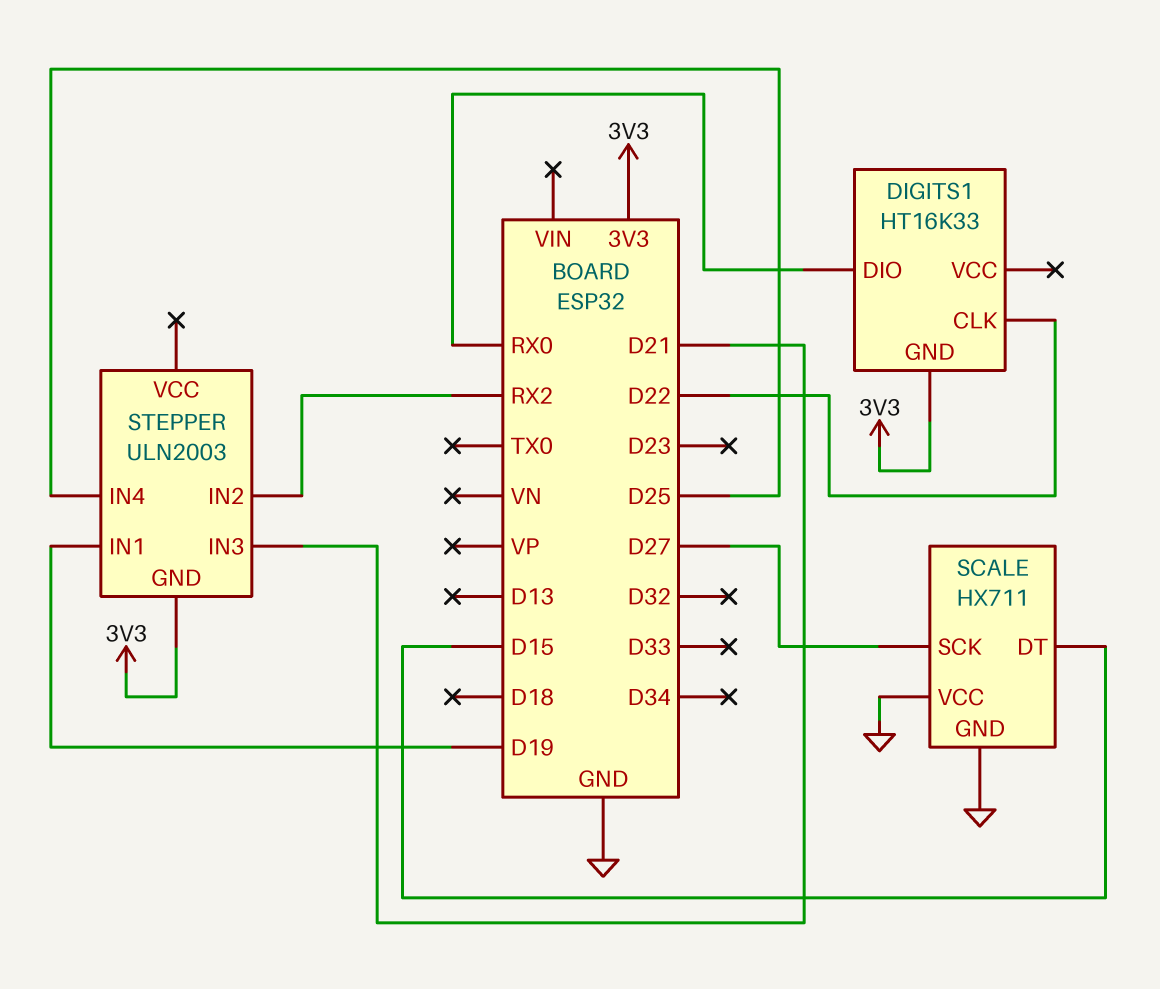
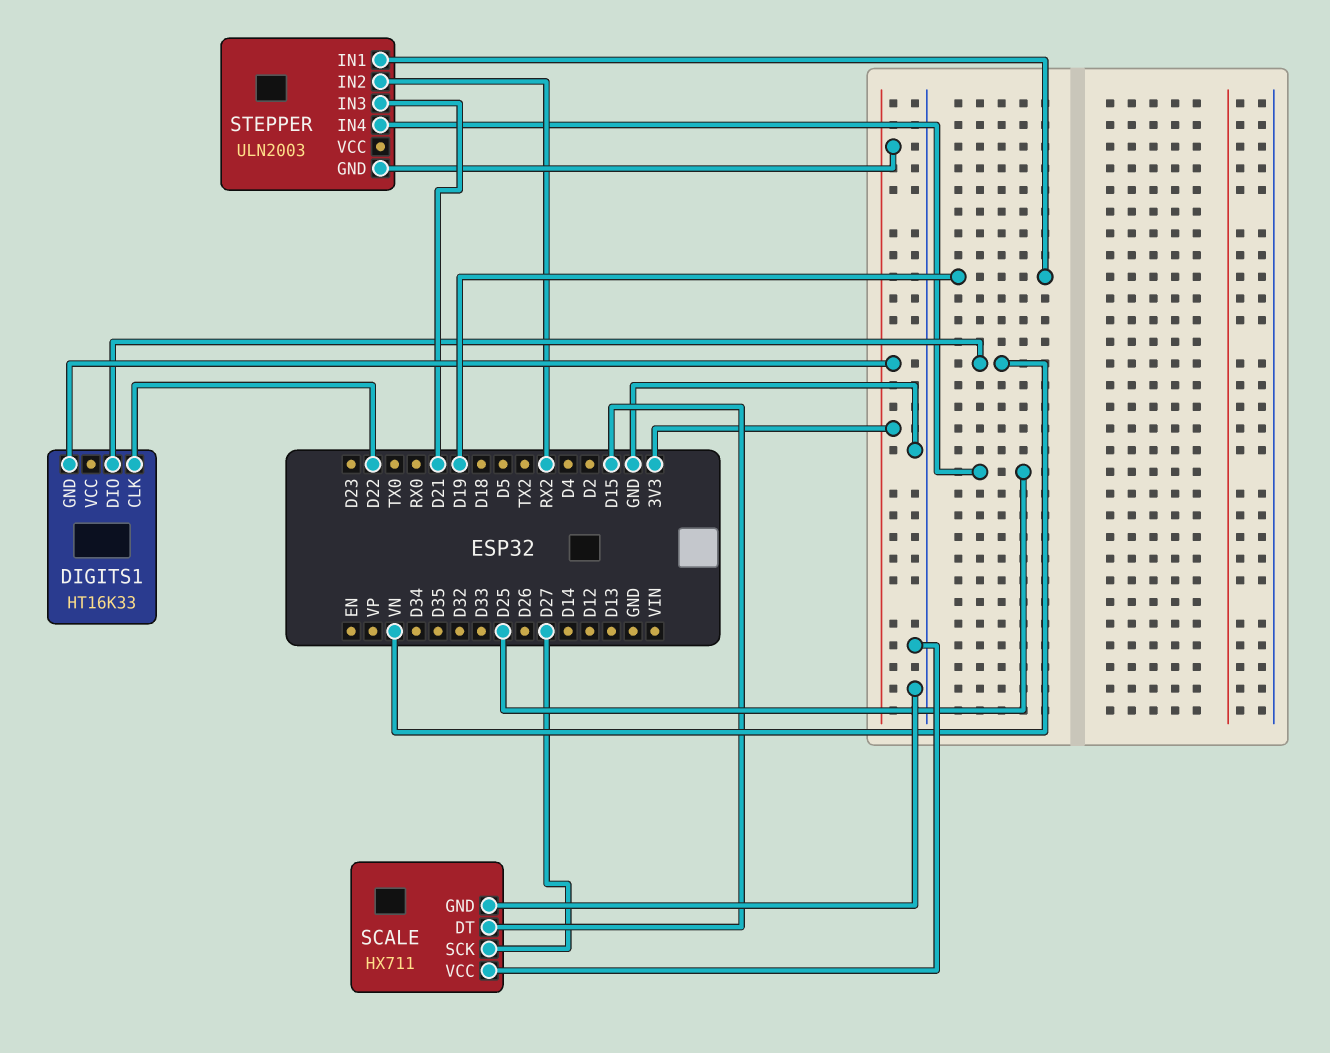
DIGITS1 pin DIO: RX0 -> VN

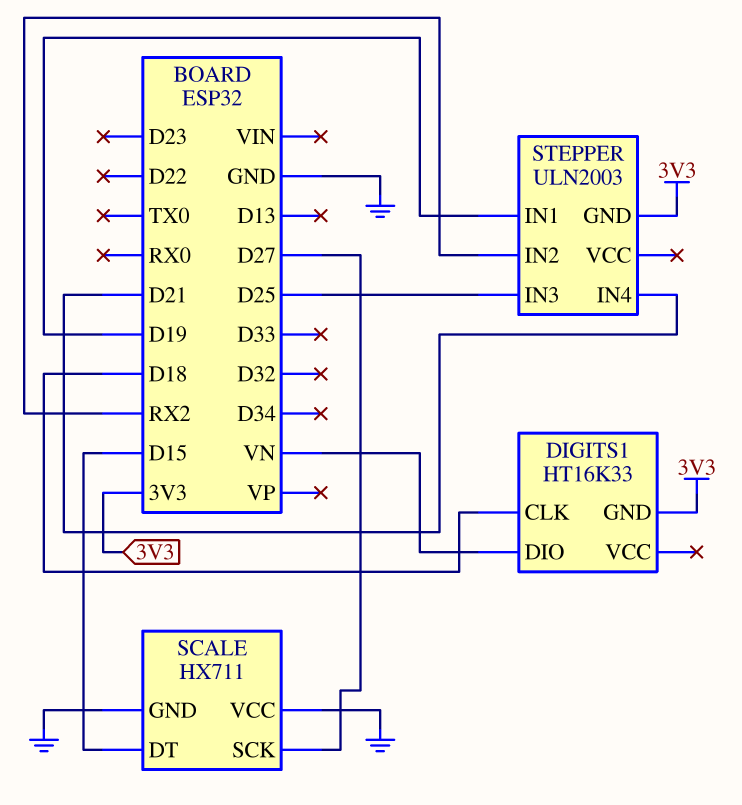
DIGITS1 pin CLK: D22 -> D18
STEPPER pin IN3: D21 -> D25
STEPPER pin IN4: D25 -> D21

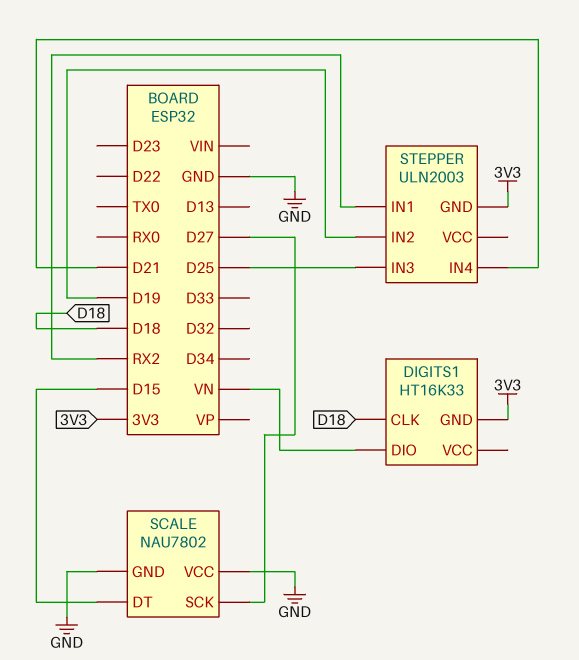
SCALE: HX711 -> NAU7802
STEPPER pin IN1: D19 -> RX2
STEPPER pin IN2: RX2 -> D19

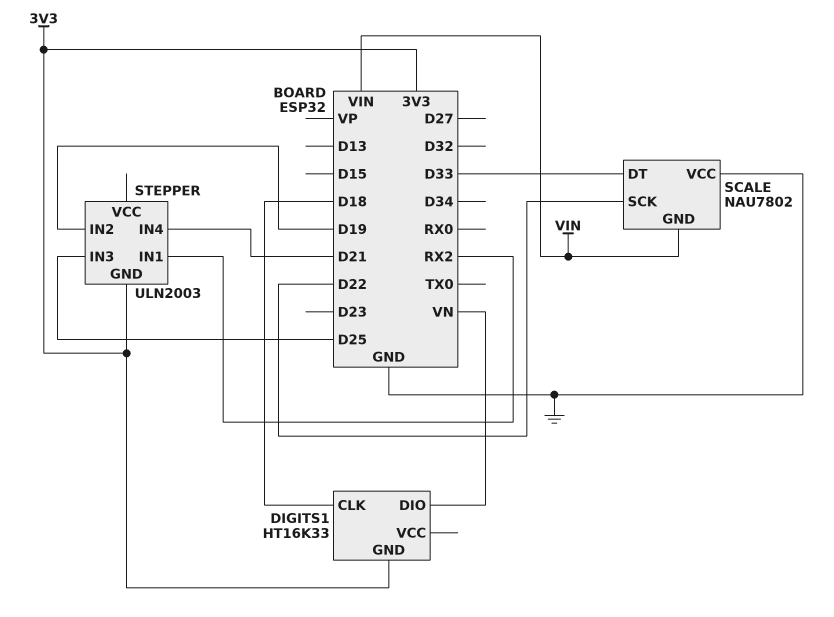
SCALE pin DT: D15 -> D33
SCALE pin GND: GND -> VIN
SCALE pin SCK: D27 -> D22

